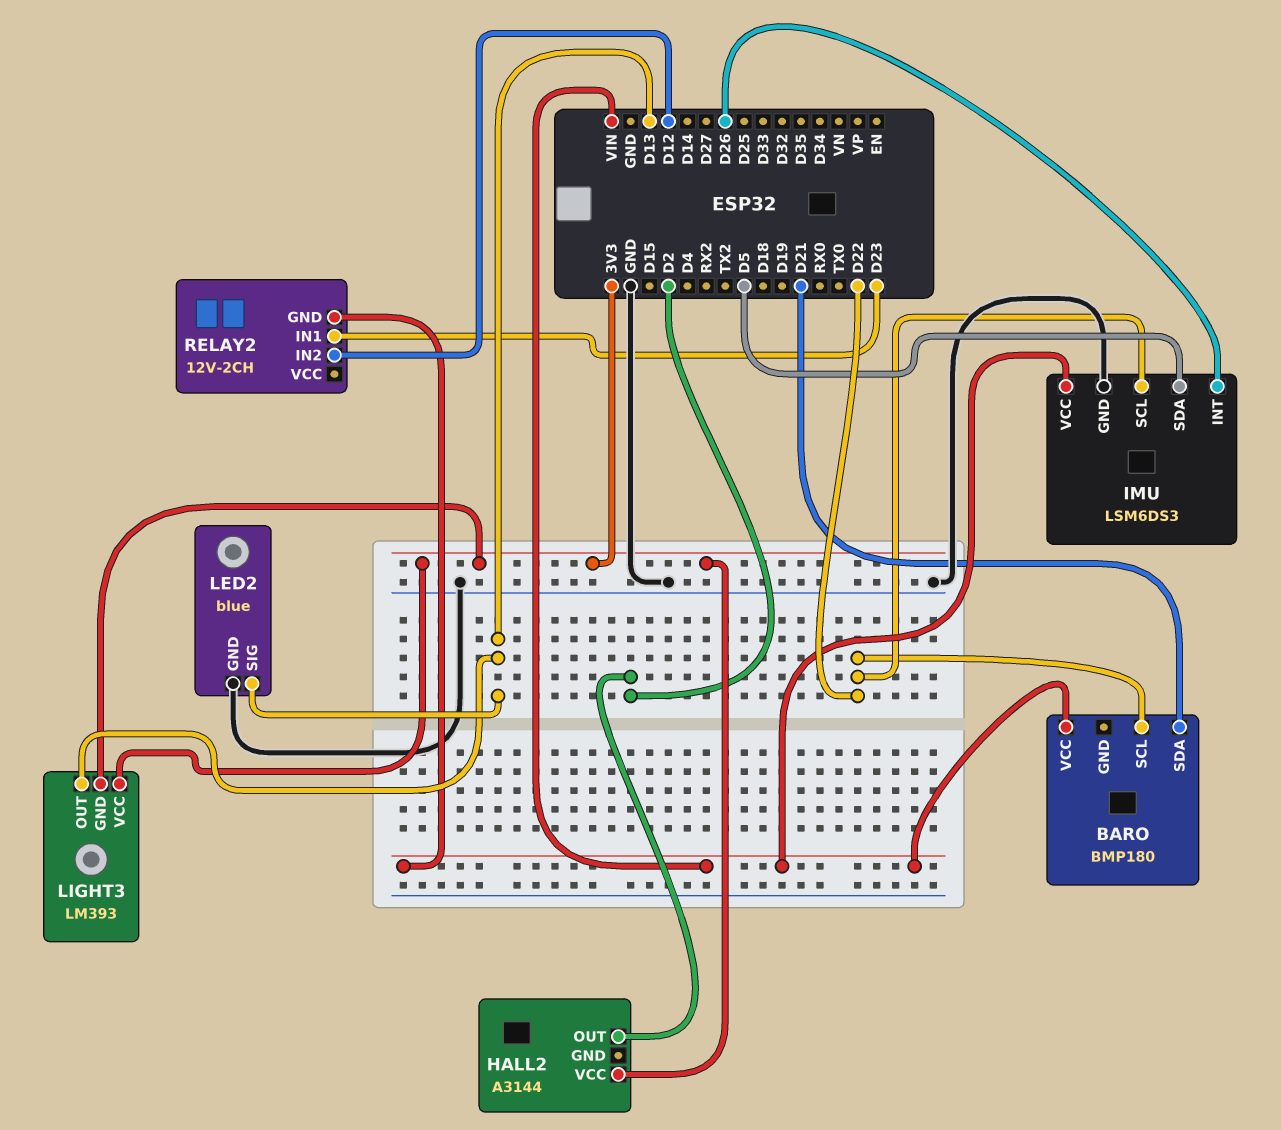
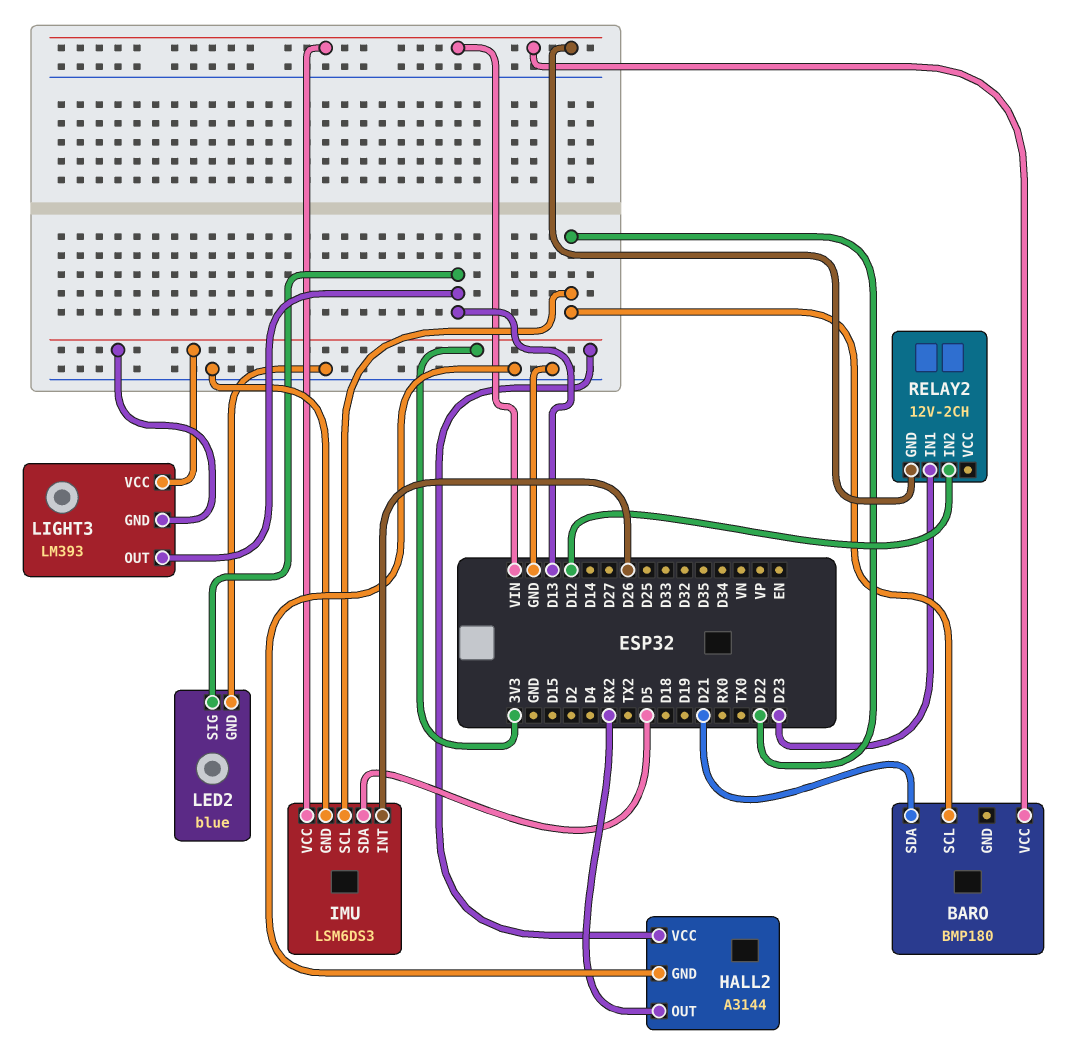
HALL2 pin GND: none -> GND
HALL2 pin OUT: D2 -> RX2

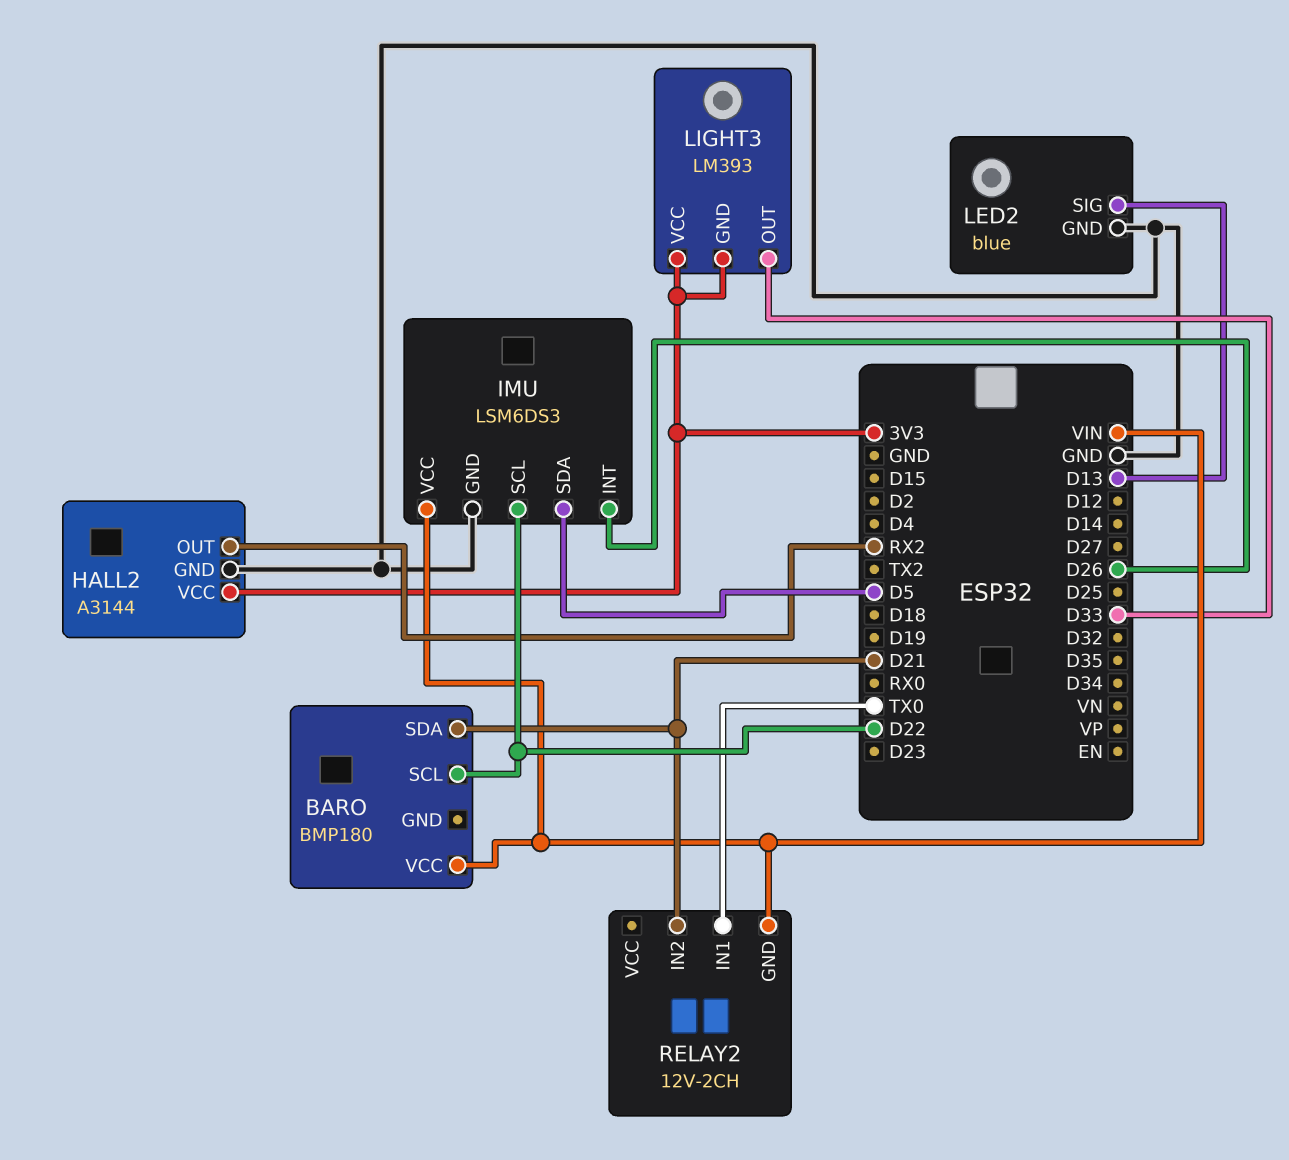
LIGHT3 pin OUT: D13 -> D33
RELAY2 pin IN1: D23 -> TX0
RELAY2 pin IN2: D12 -> D21

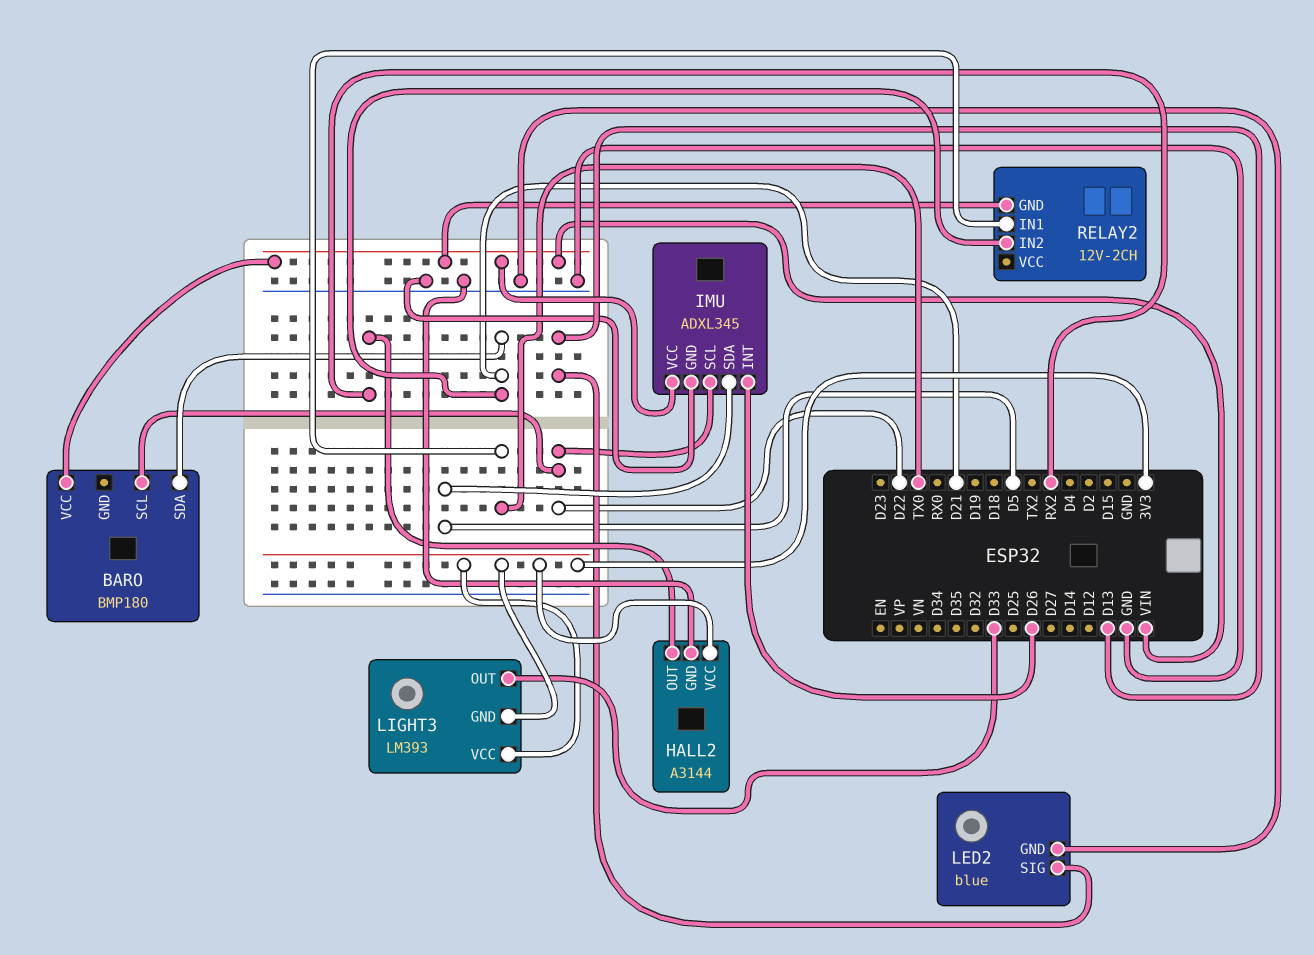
IMU: LSM6DS3 -> ADXL345

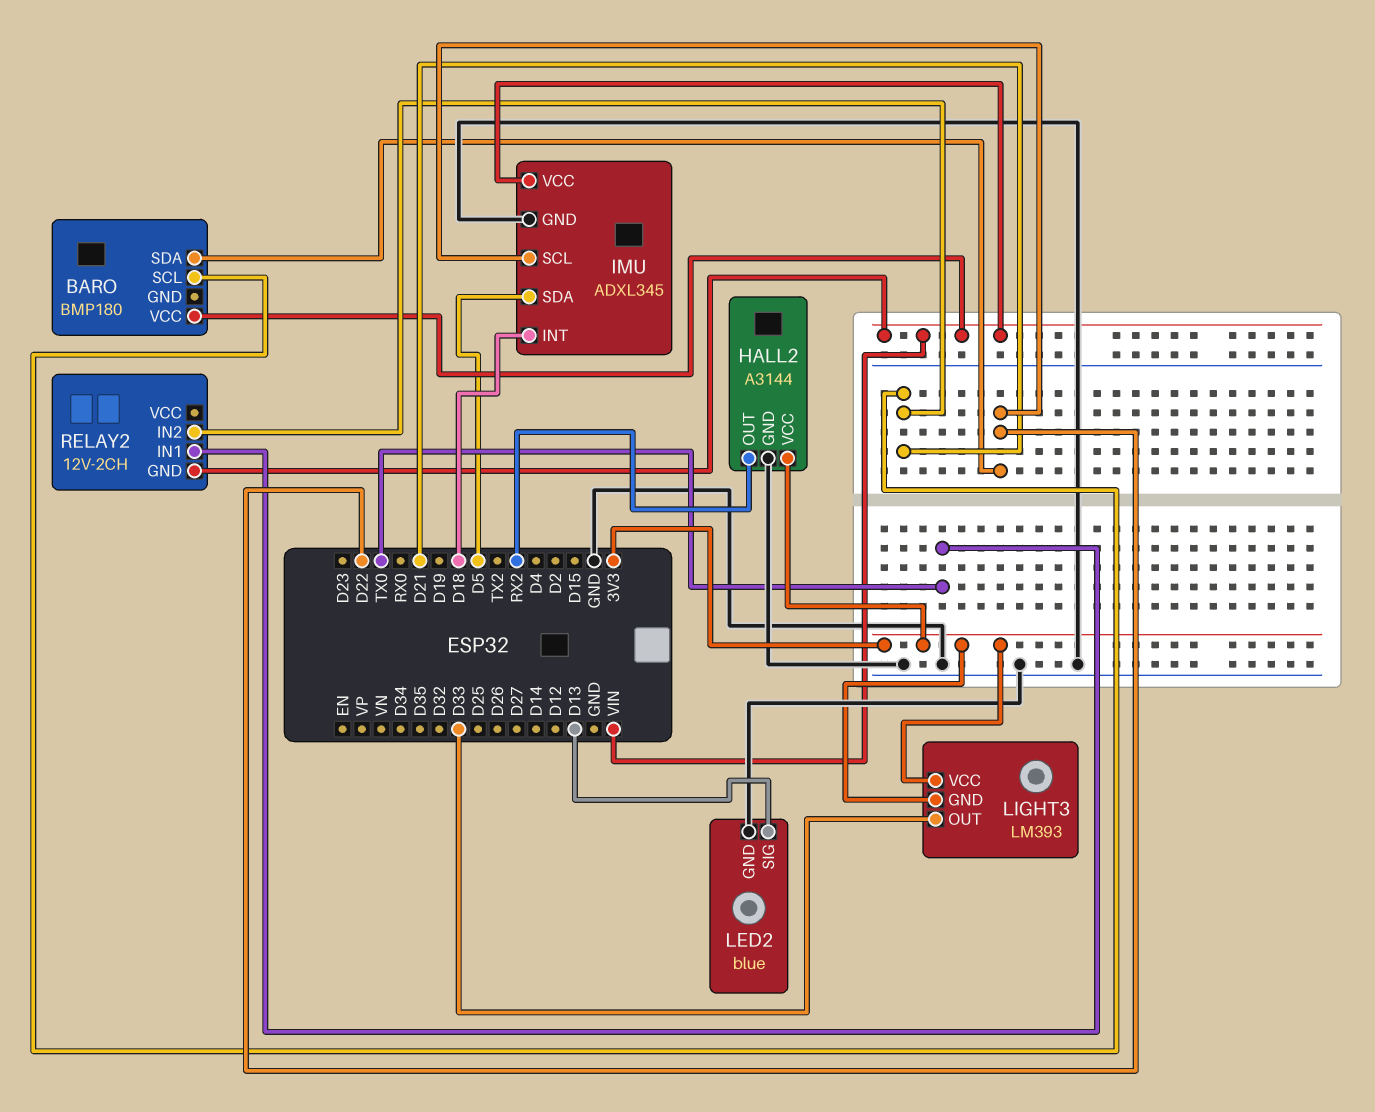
BARO pin SCL: D22 -> D21
BARO pin SDA: D21 -> D22
IMU pin INT: D26 -> D18

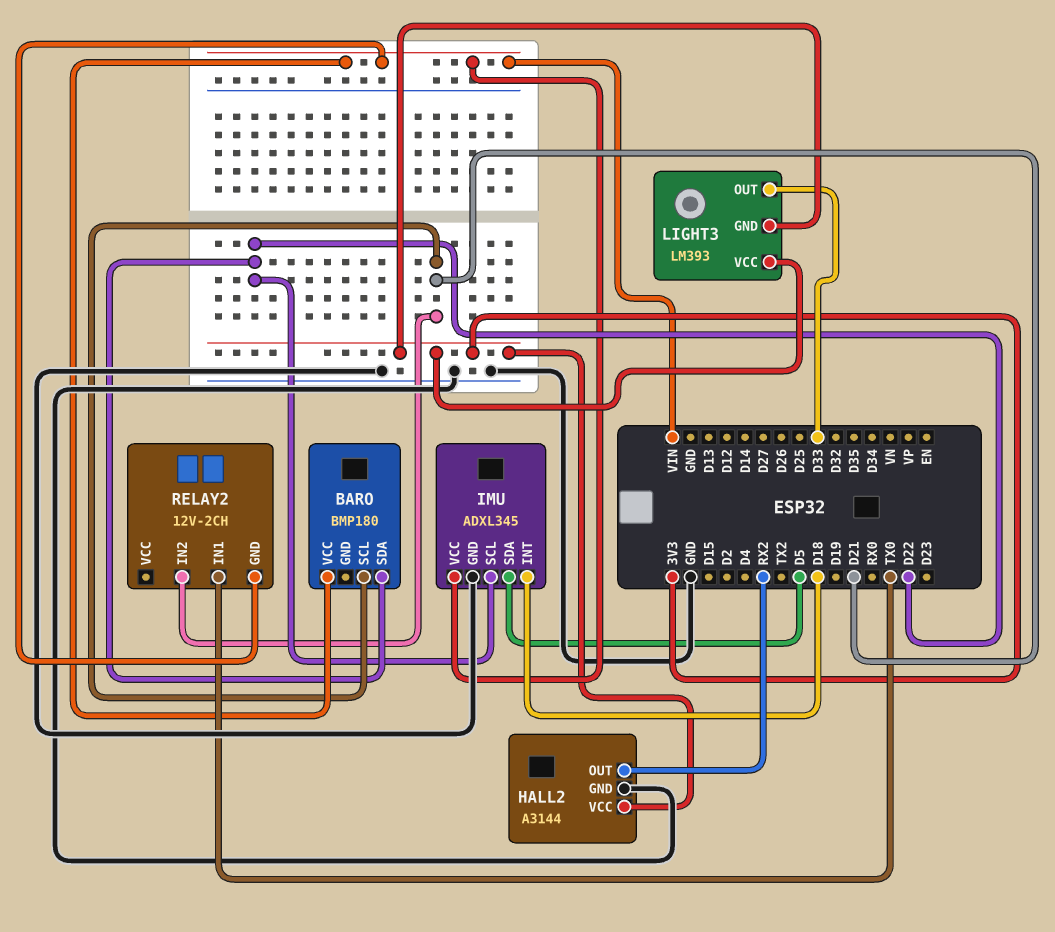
LED2: blue -> none
LED2 pin GND: GND -> none
LED2 pin SIG: D13 -> none

